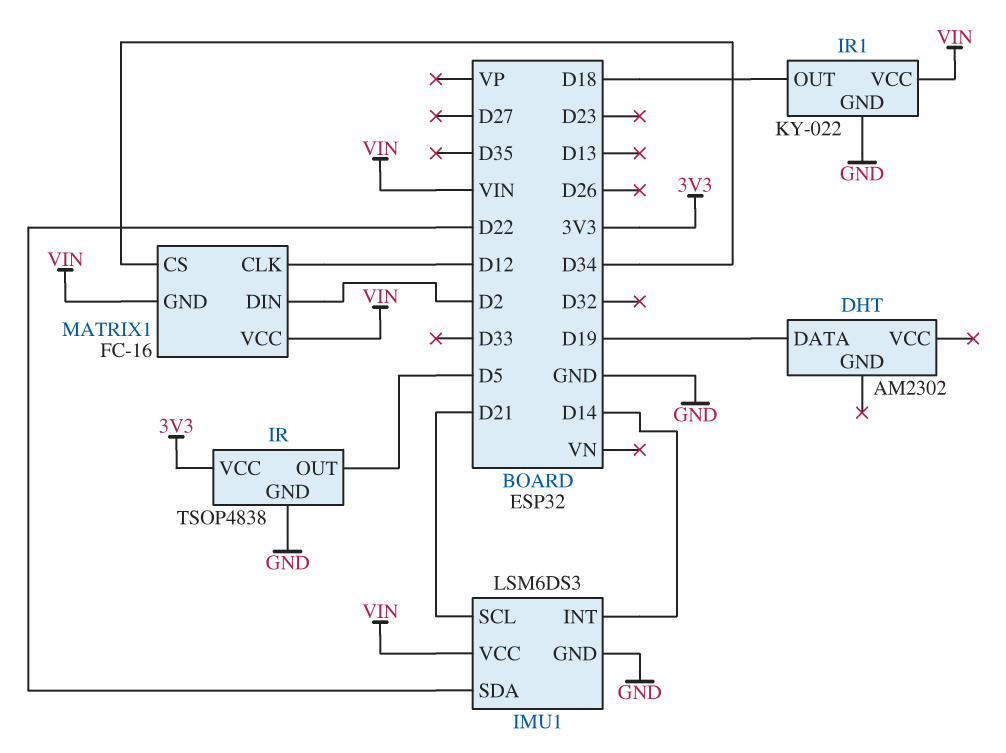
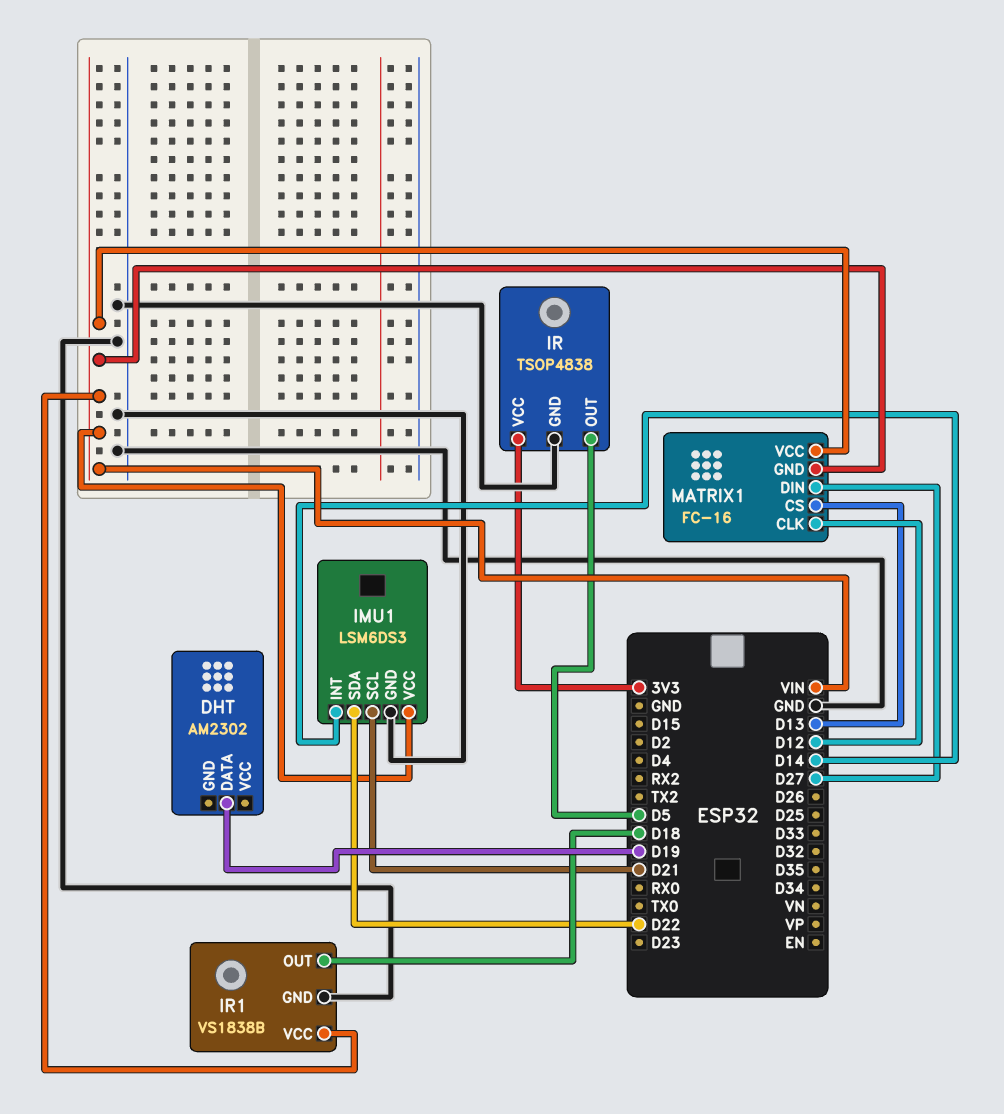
IR1: KY-022 -> VS1838B
MATRIX1 pin CS: D34 -> D13
MATRIX1 pin DIN: D2 -> D27

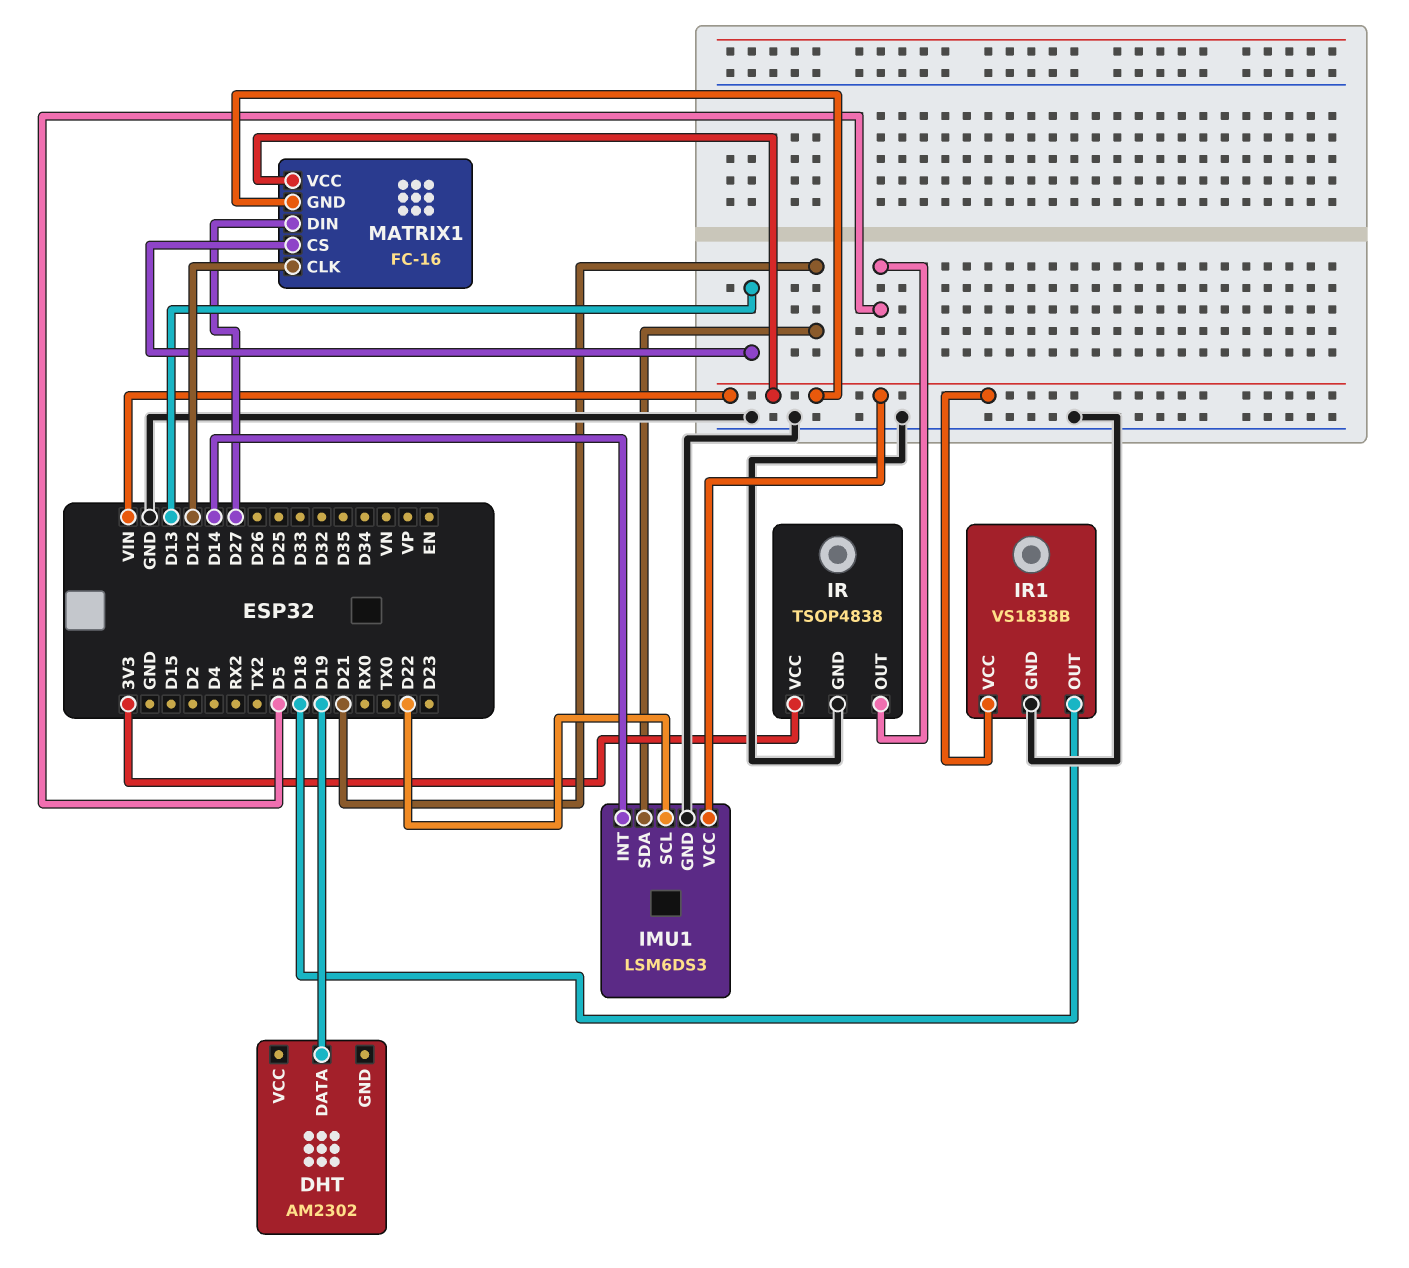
IMU1 pin SCL: D21 -> D22
IMU1 pin SDA: D22 -> D21

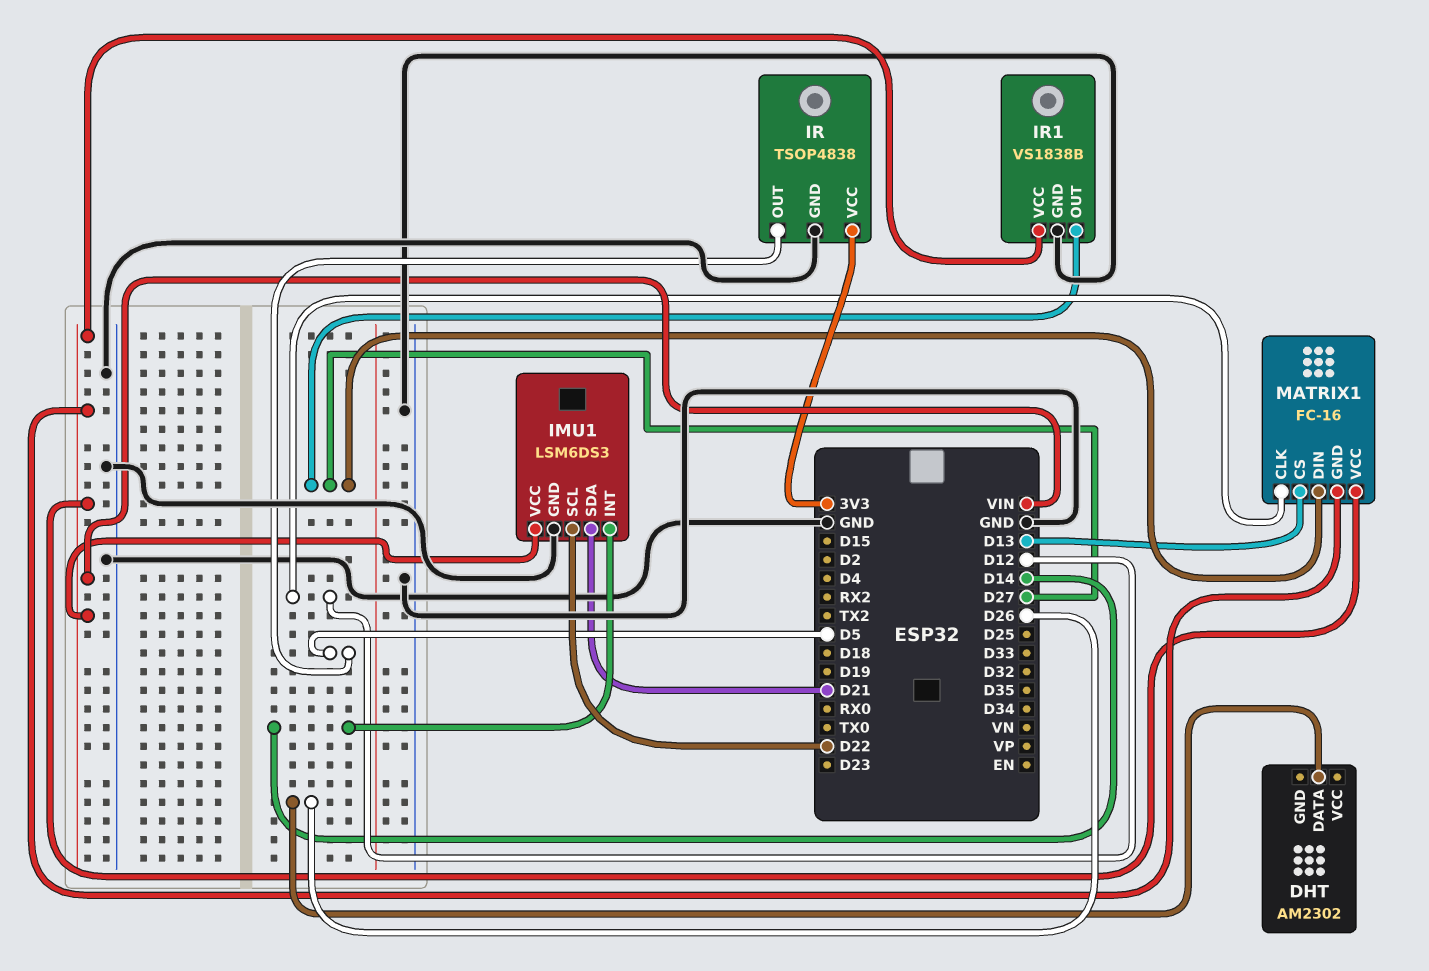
DHT pin DATA: D19 -> D26
IR1 pin OUT: D18 -> D27

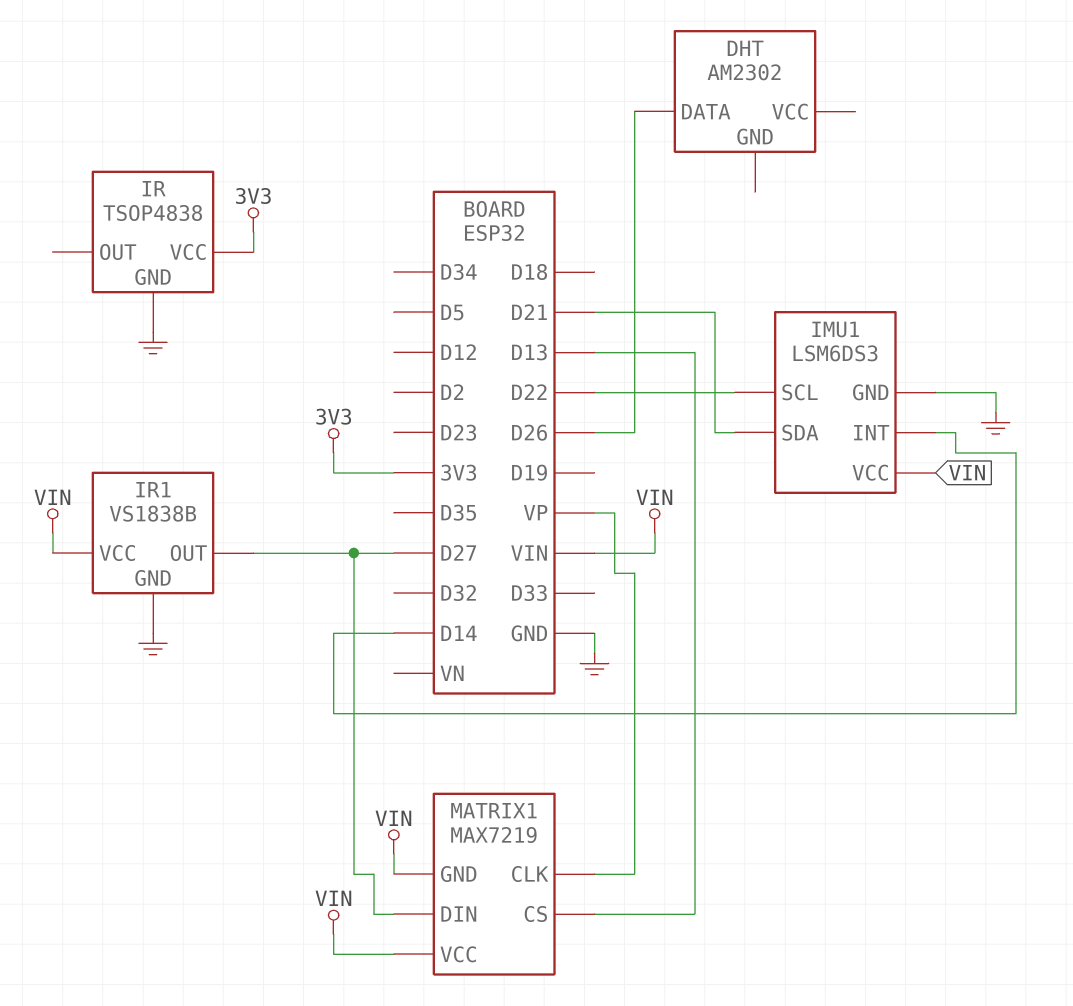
IR pin OUT: D5 -> none
MATRIX1: FC-16 -> MAX7219
MATRIX1 pin CLK: D12 -> VP

